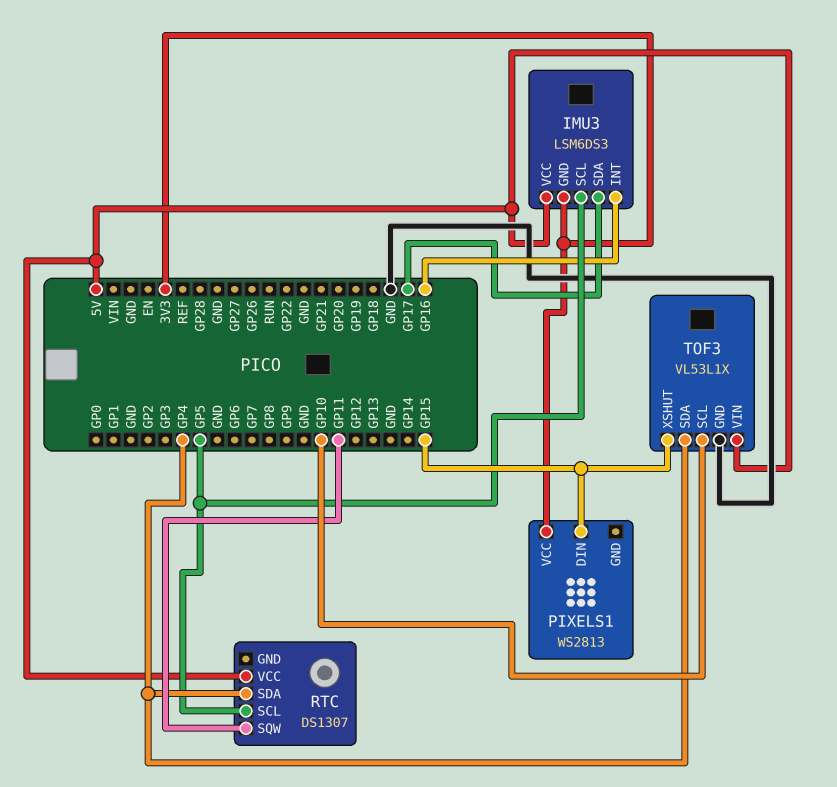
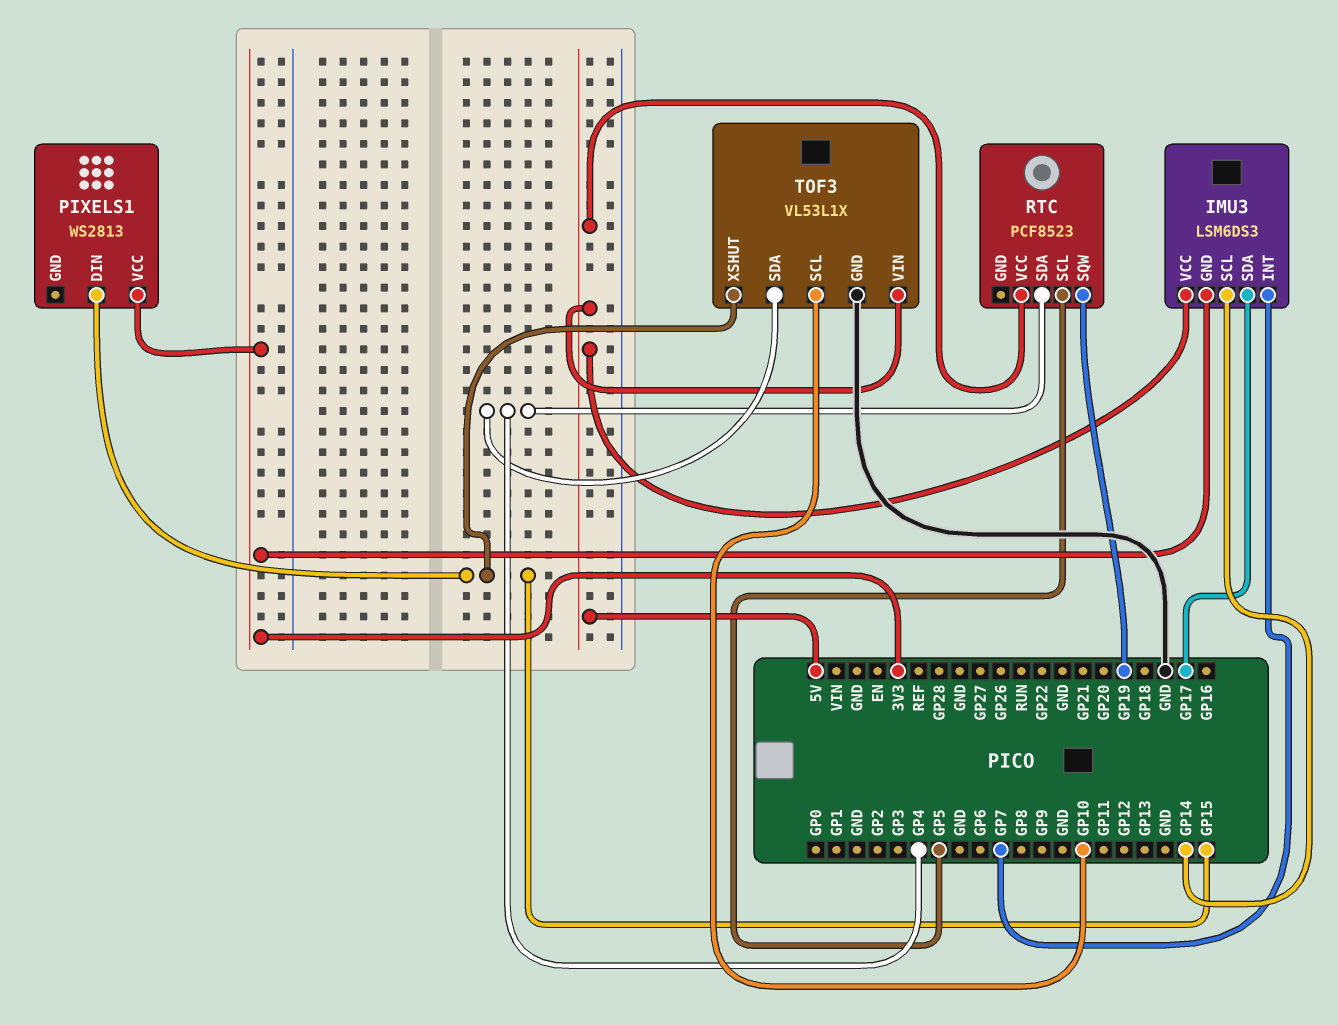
IMU3 pin INT: GP16 -> GP7
IMU3 pin SCL: GP5 -> GP14
RTC: DS1307 -> PCF8523
RTC pin SQW: GP11 -> GP19

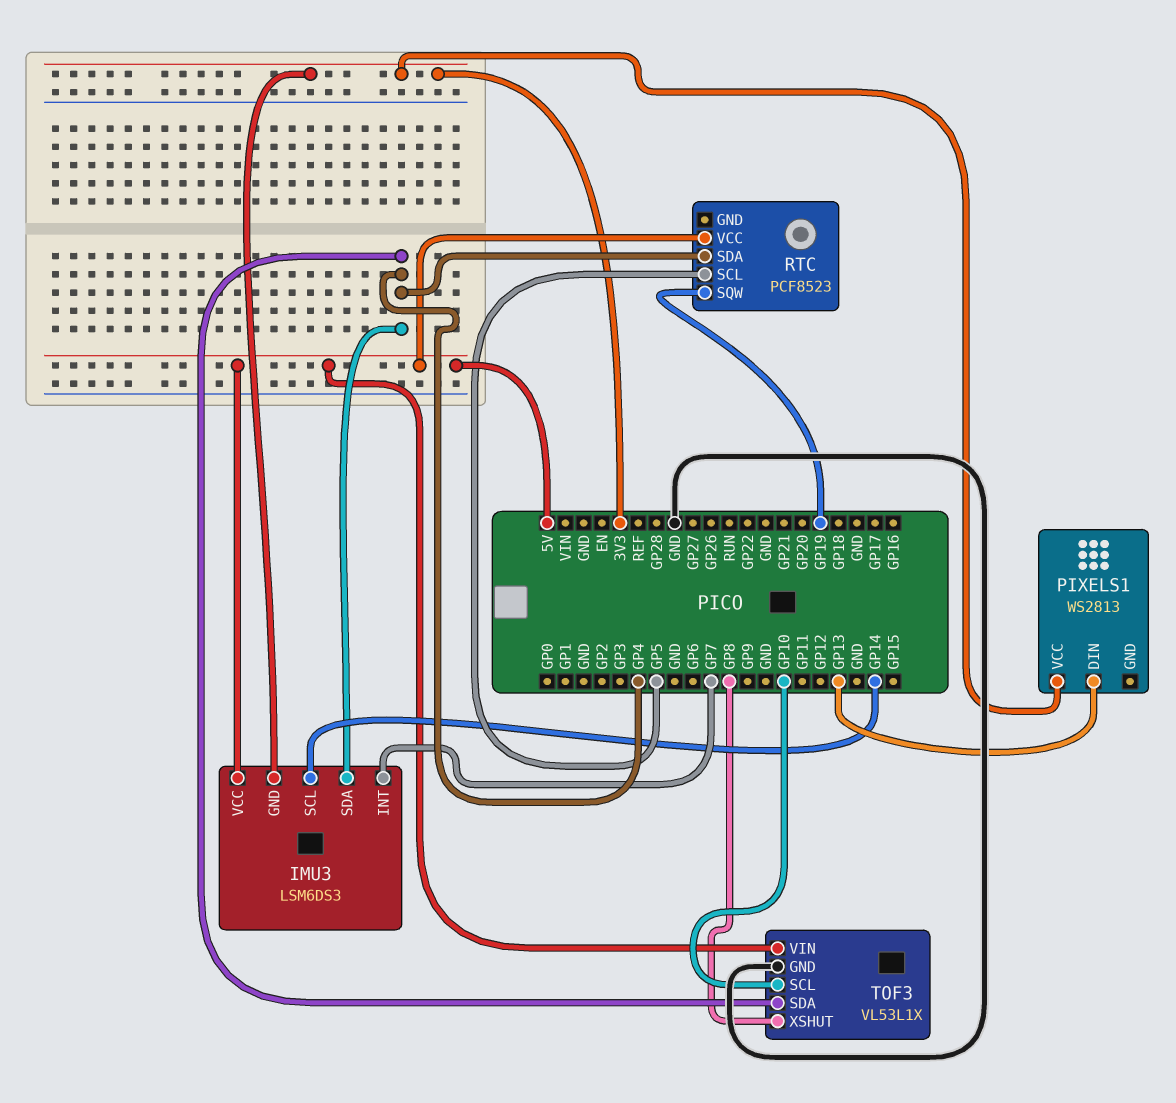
IMU3 pin SDA: GP17 -> GP4
PIXELS1 pin DIN: GP15 -> GP13
TOF3 pin XSHUT: GP15 -> GP8

